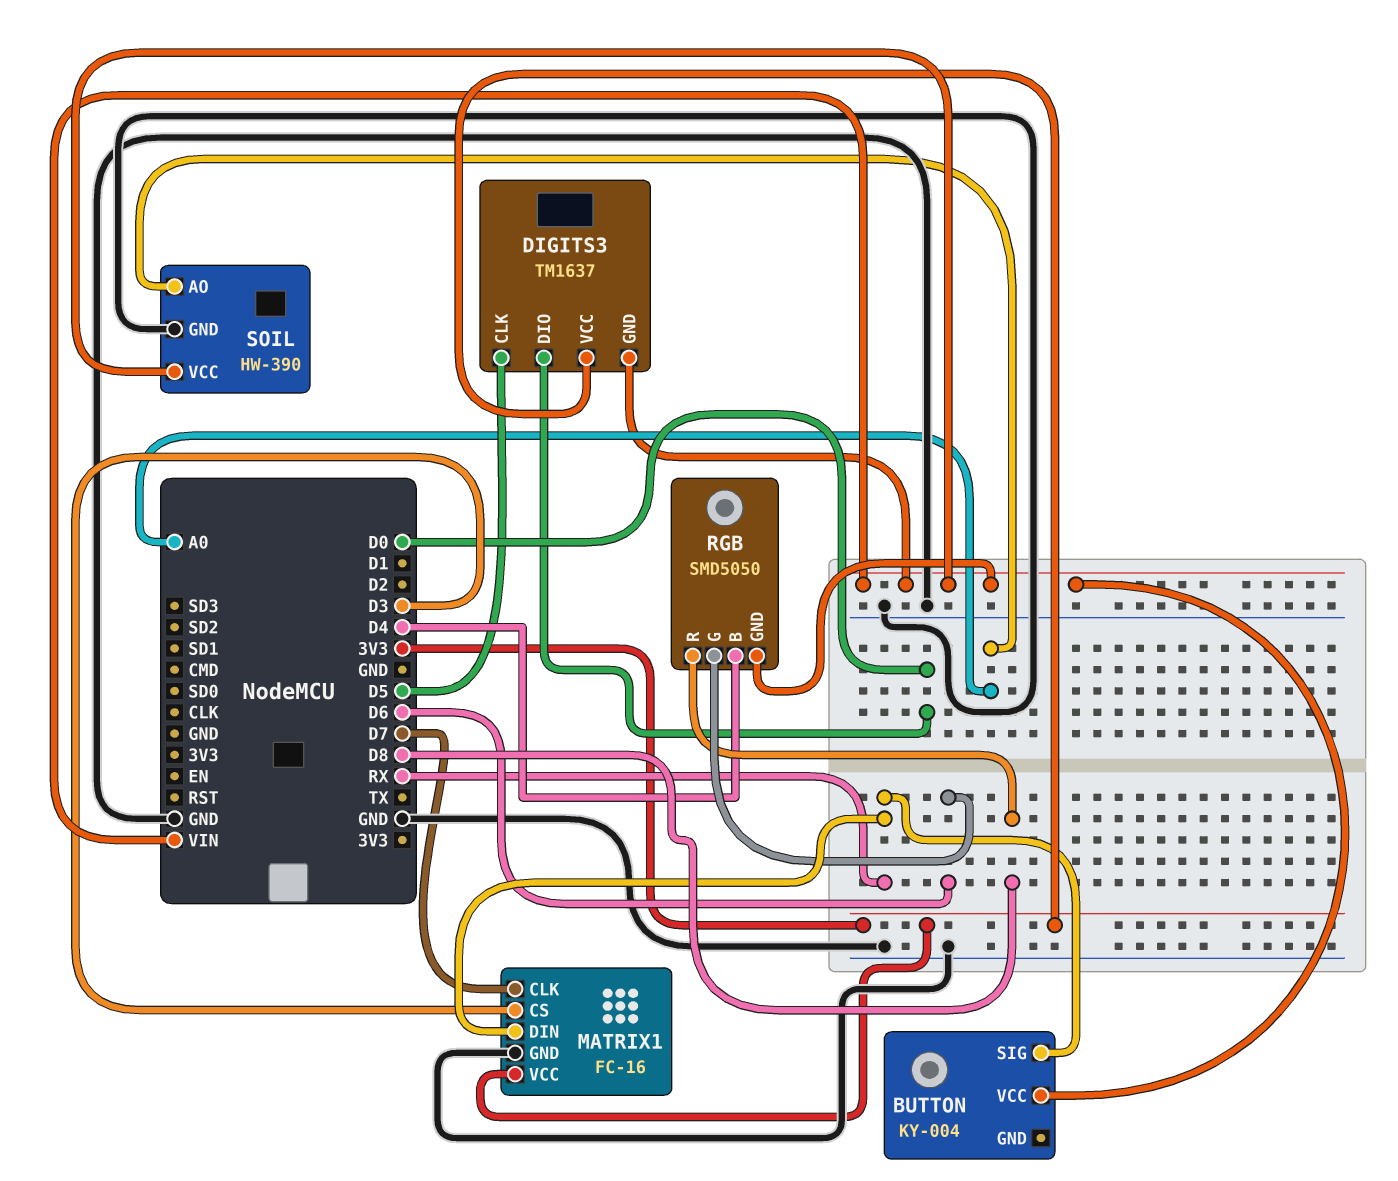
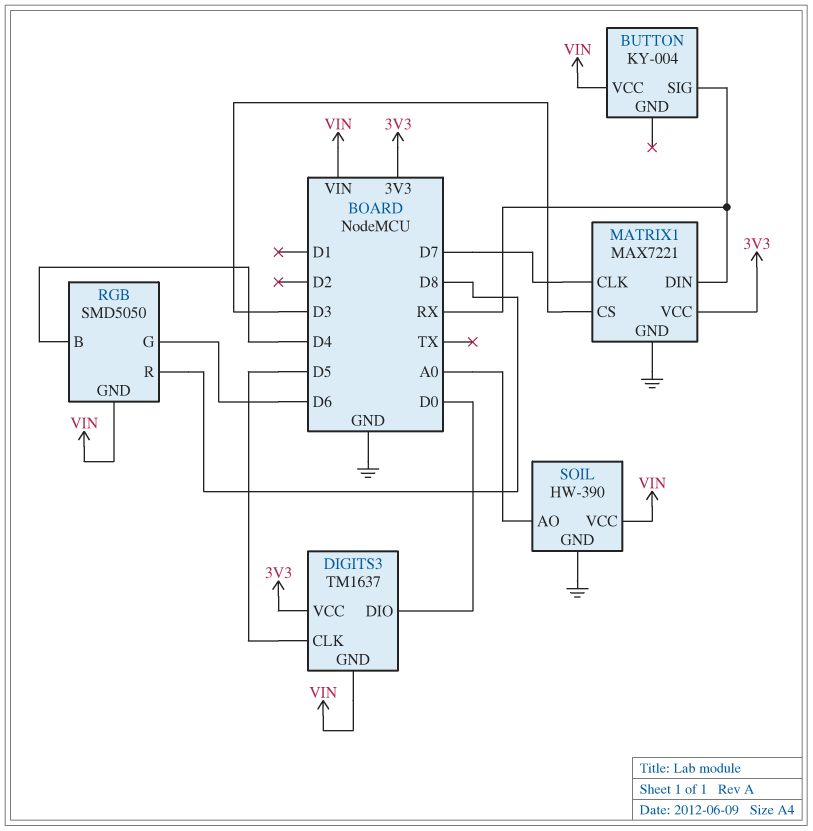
MATRIX1: FC-16 -> MAX7221

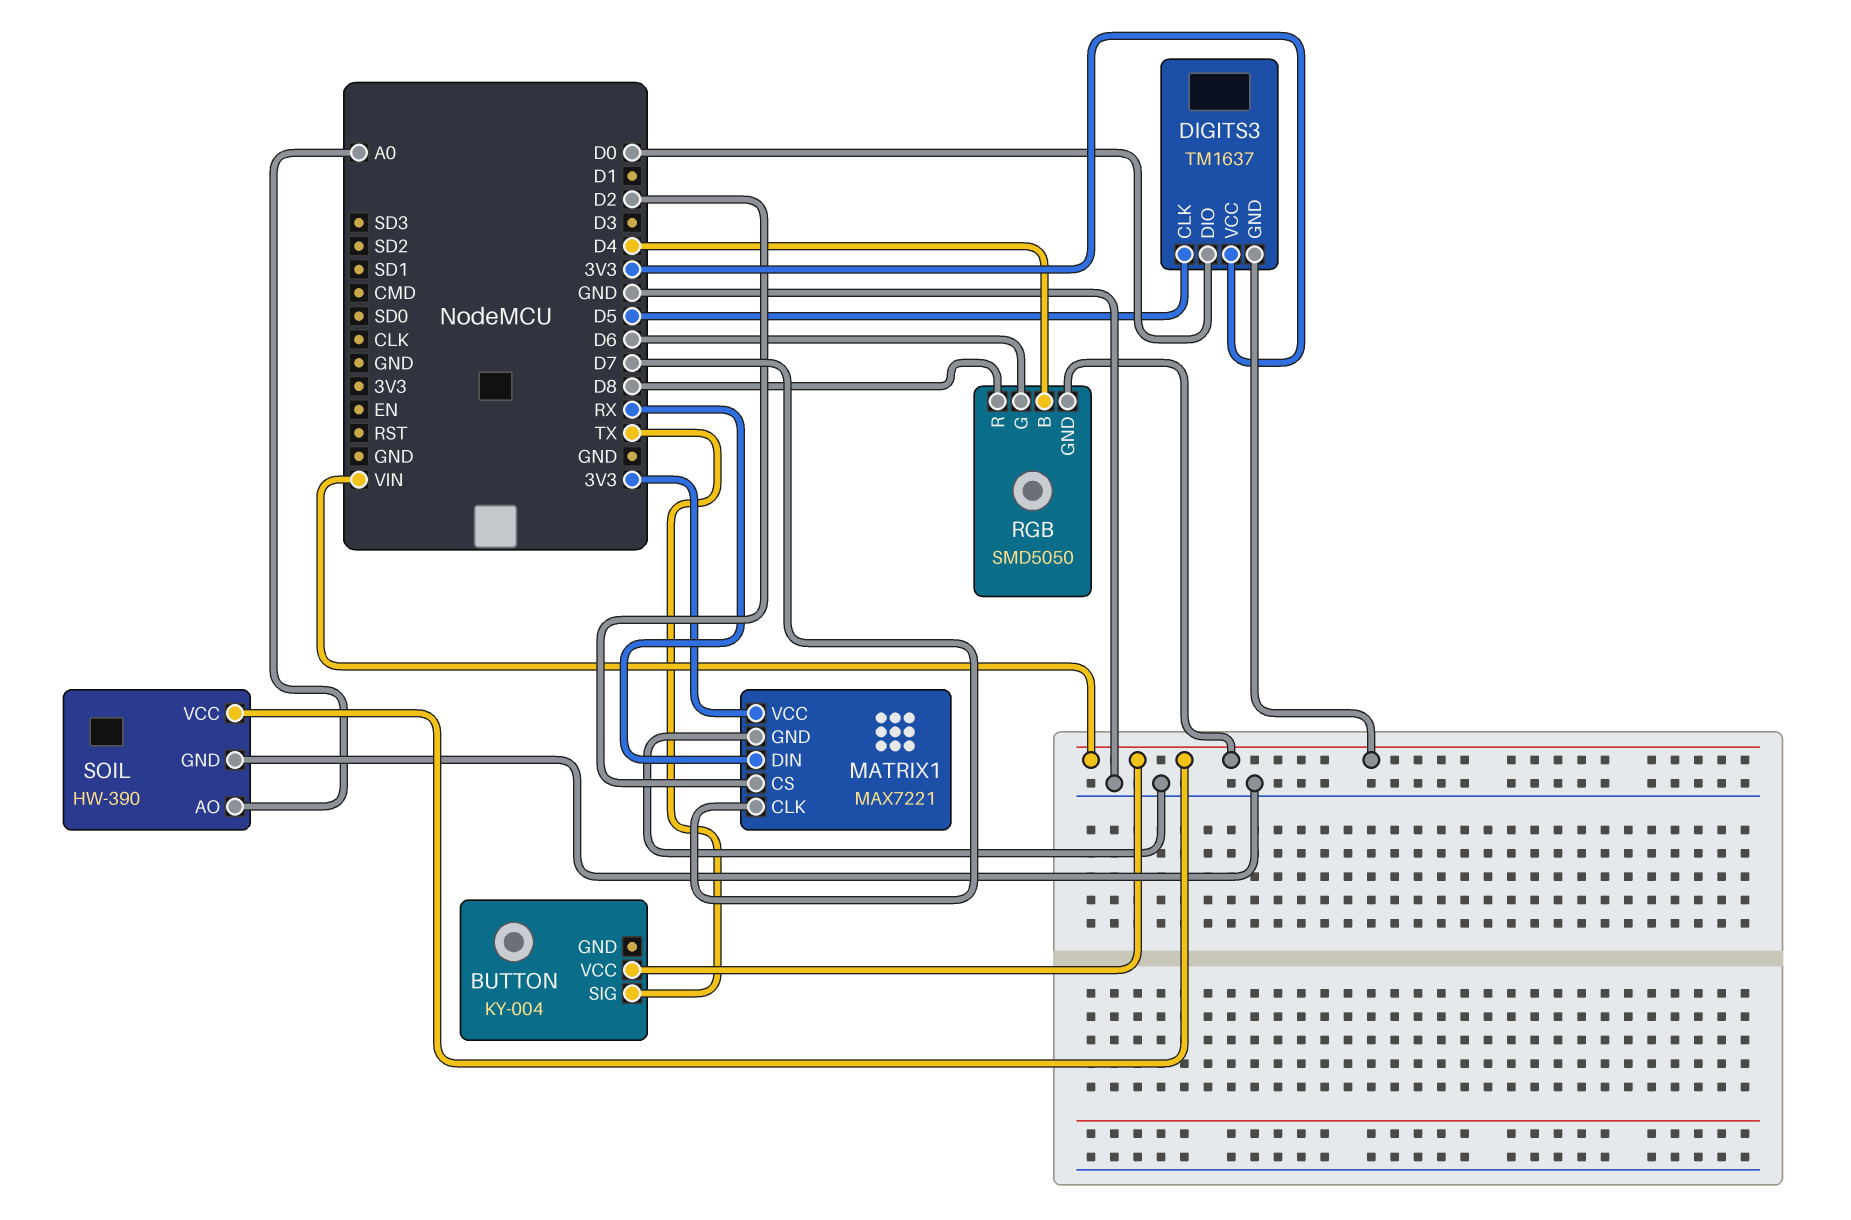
BUTTON pin SIG: RX -> TX
MATRIX1 pin CS: D3 -> D2

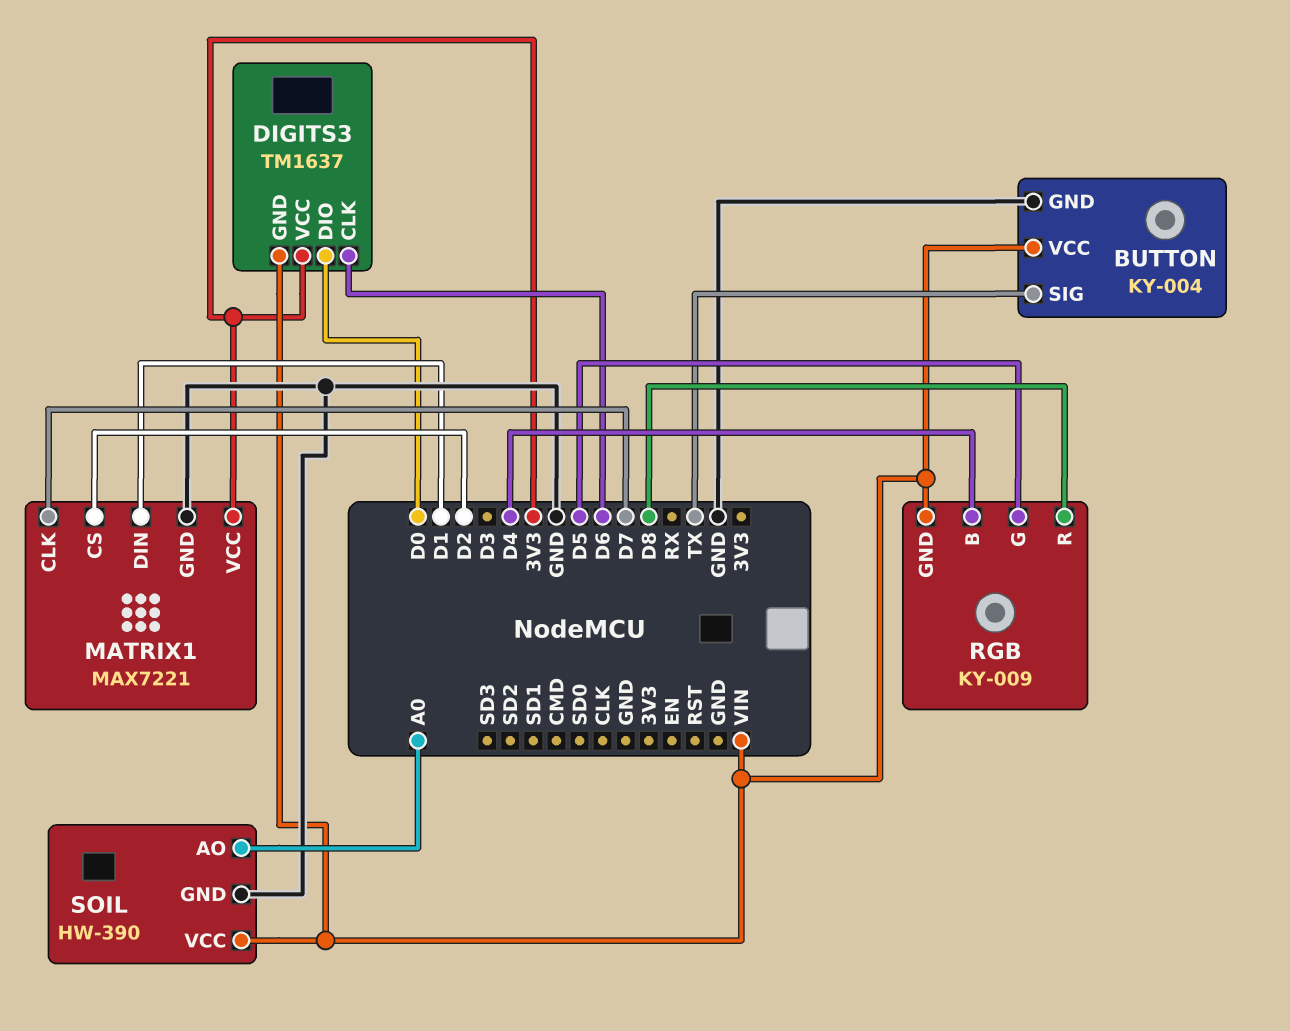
BUTTON pin GND: none -> GND
DIGITS3 pin CLK: D5 -> D6
MATRIX1 pin DIN: RX -> D1
RGB: SMD5050 -> KY-009
RGB pin G: D6 -> D5

